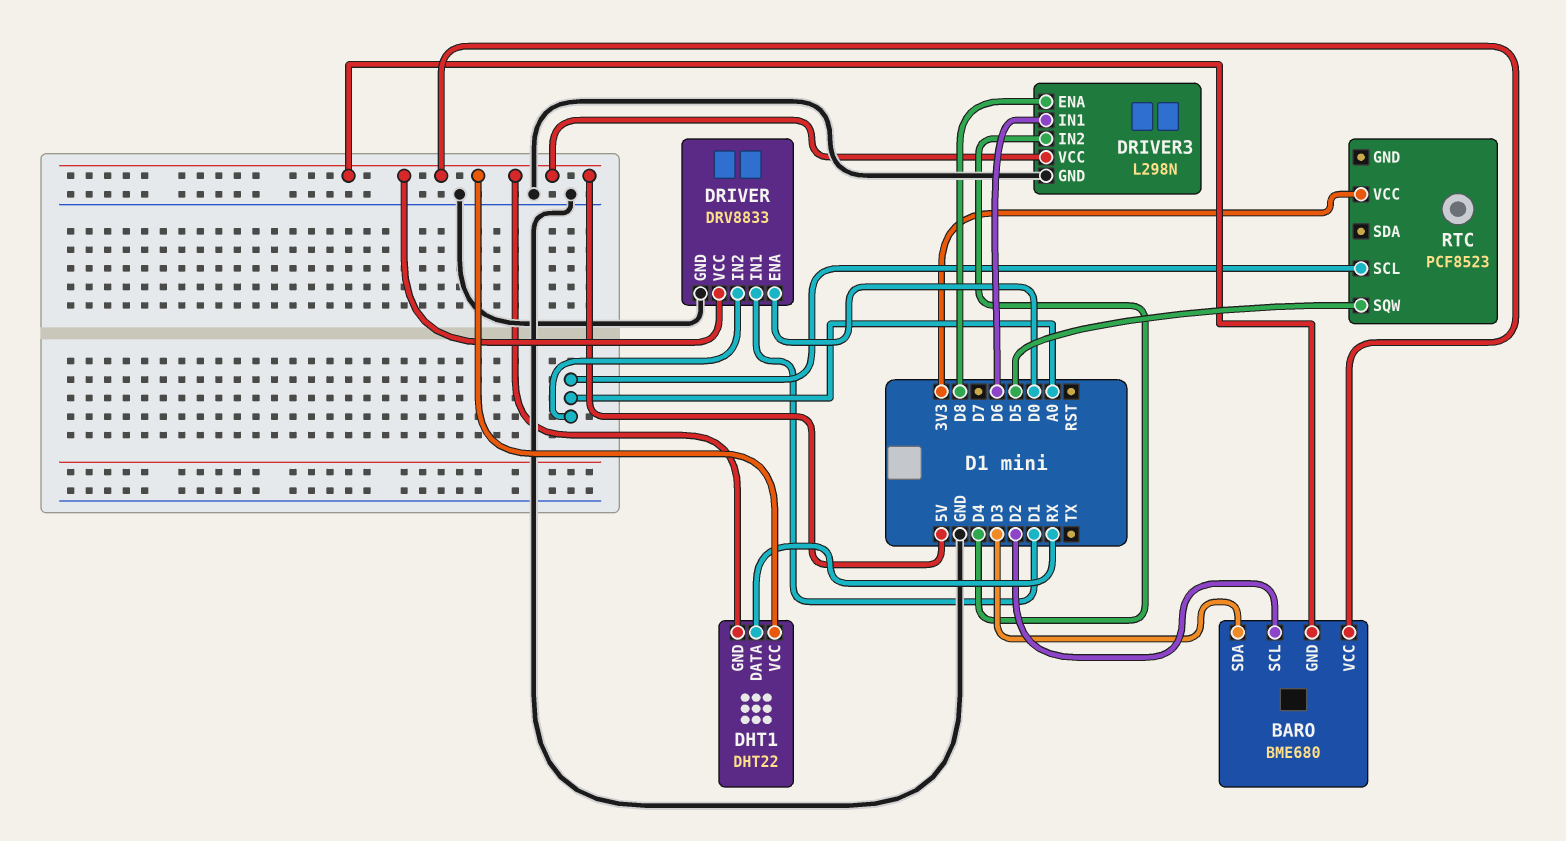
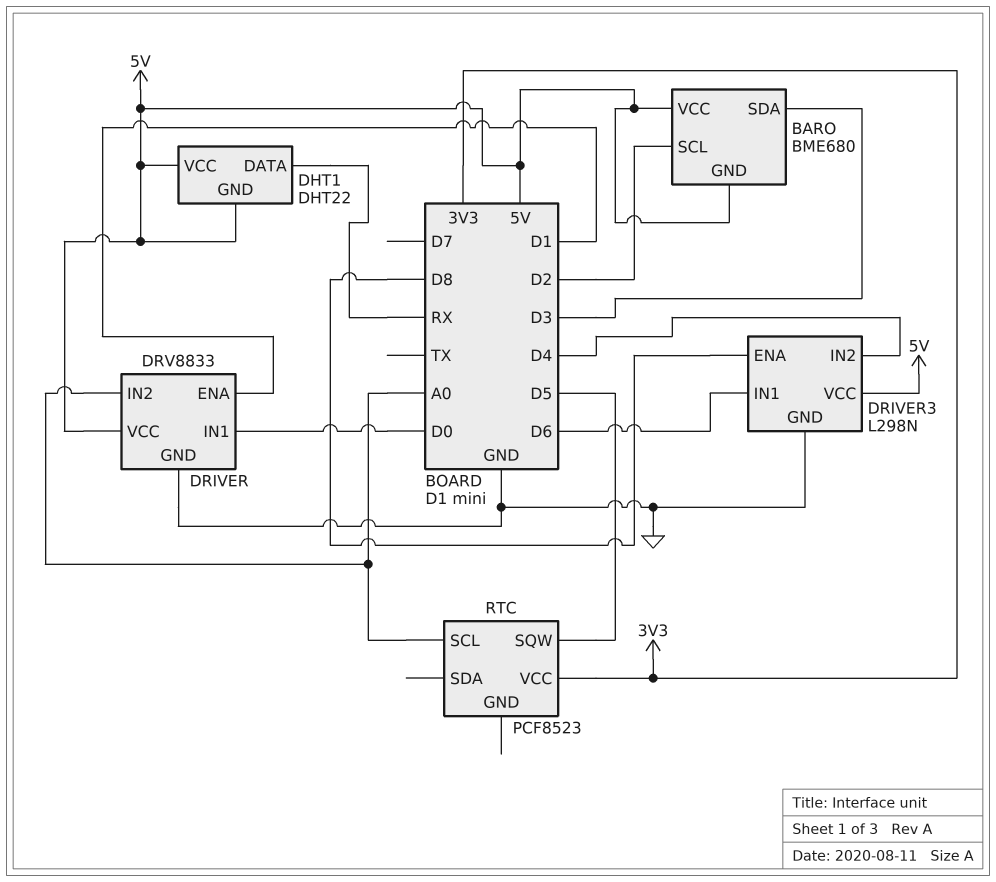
DRIVER pin ENA: D0 -> D1
DRIVER pin IN1: D1 -> D0

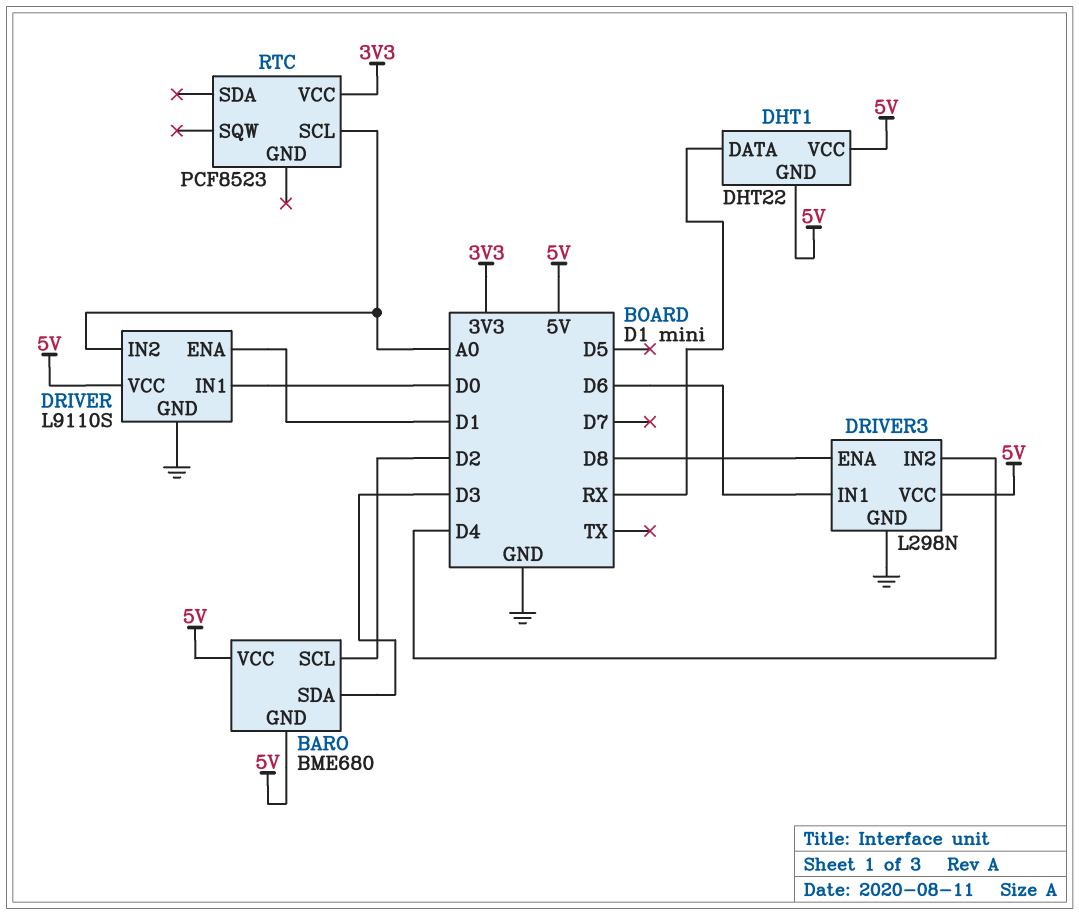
DRIVER: DRV8833 -> L9110S
RTC pin SQW: D5 -> none

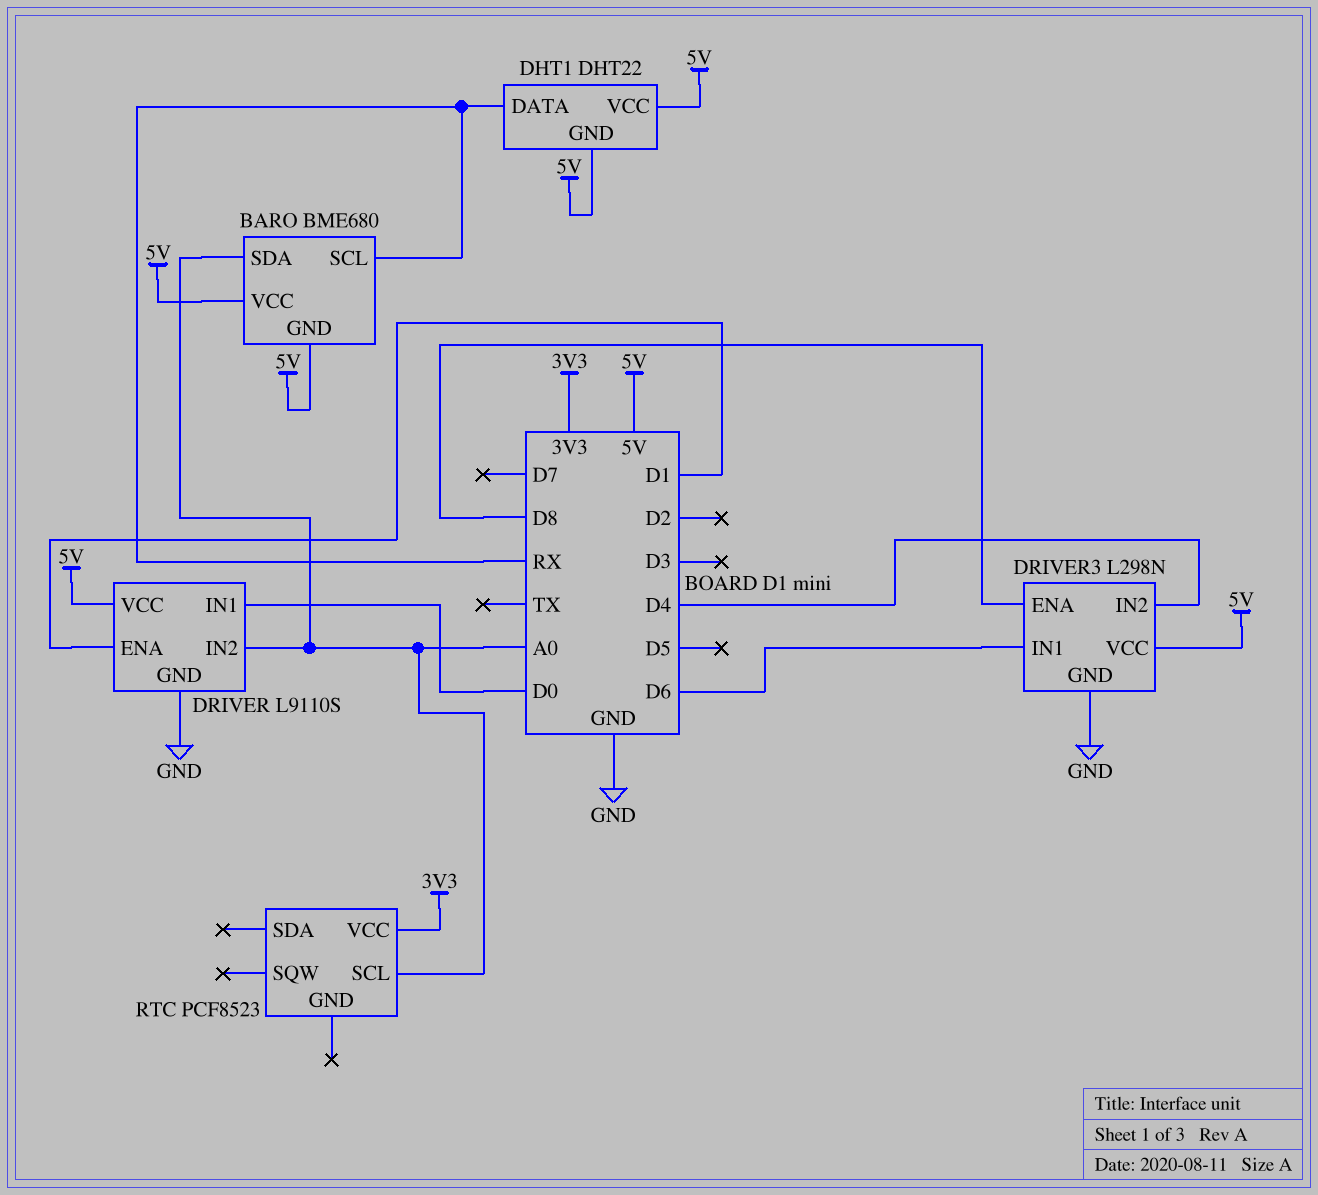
BARO pin SCL: D2 -> RX
BARO pin SDA: D3 -> A0

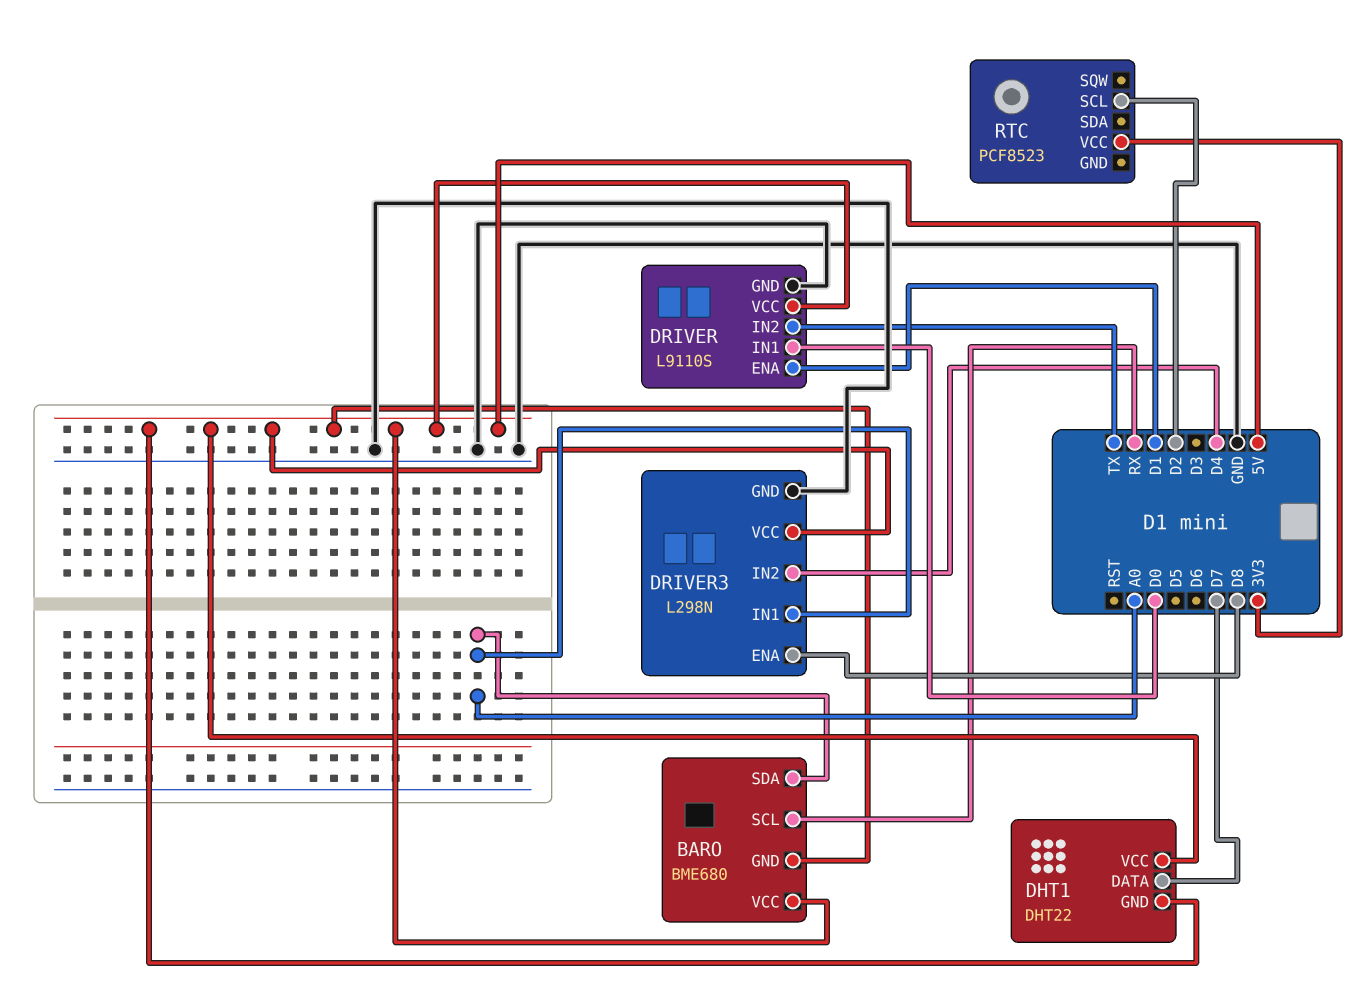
DHT1 pin DATA: RX -> D7
DRIVER pin IN2: A0 -> TX
DRIVER3 pin IN1: D6 -> A0
RTC pin SCL: A0 -> D2

